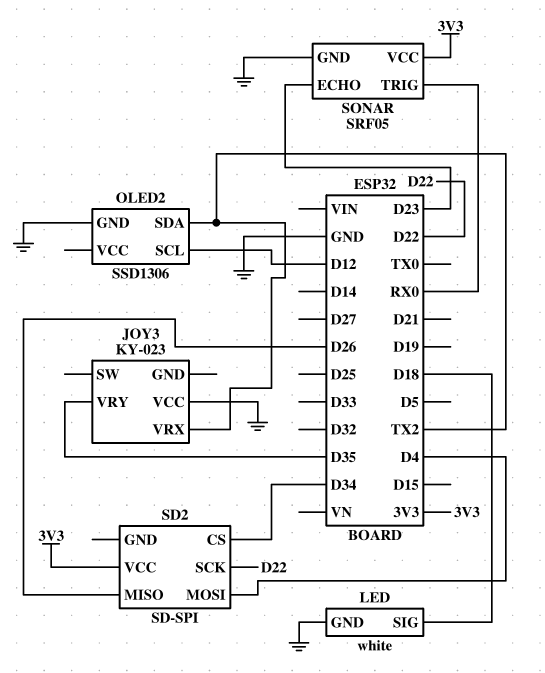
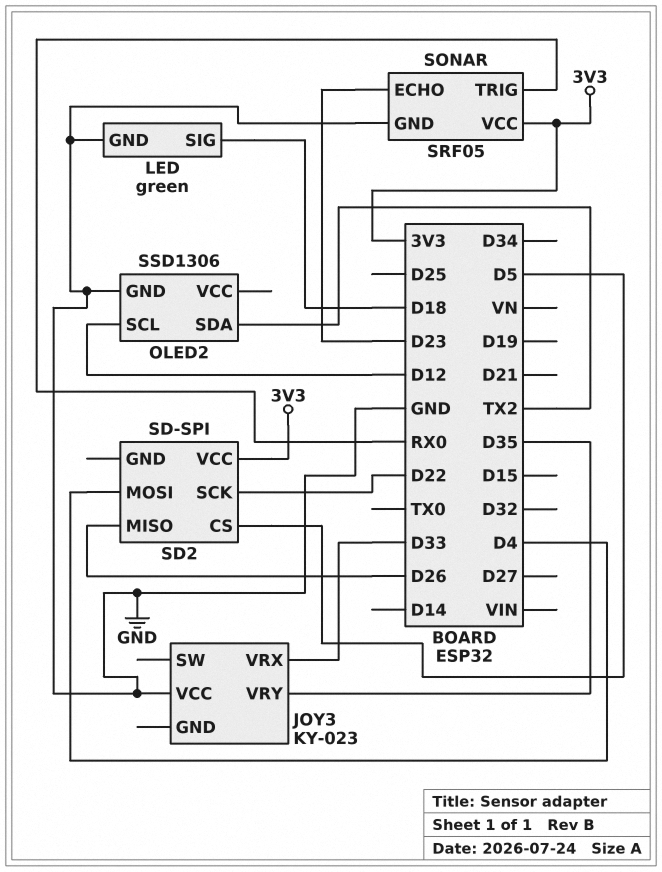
JOY3 pin VRX: TX2 -> D33
LED: white -> green
SD2 pin CS: D34 -> D5

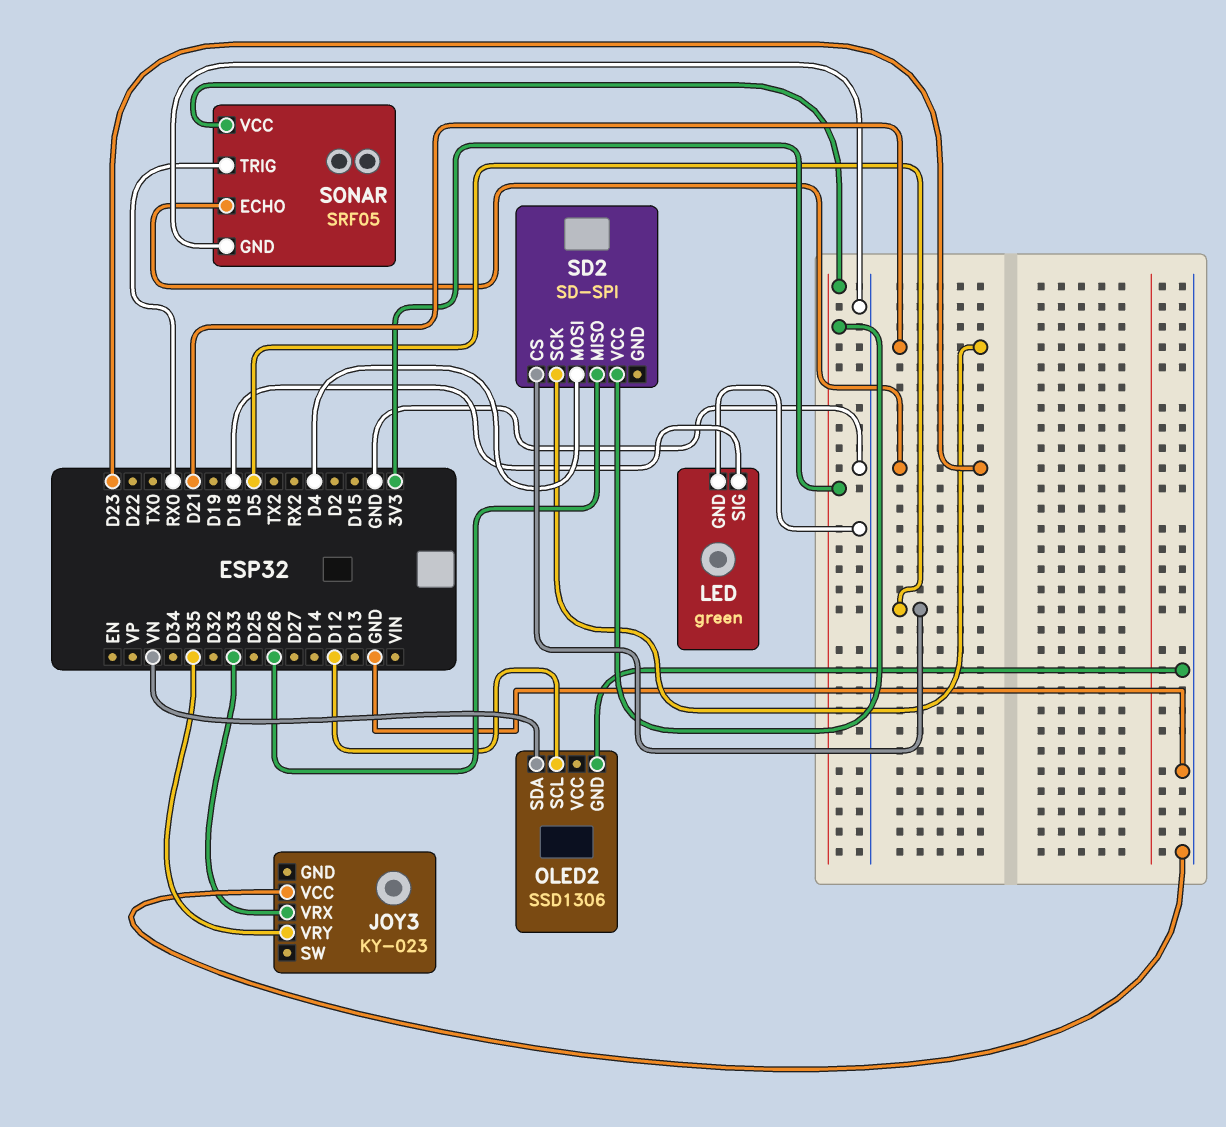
OLED2 pin SDA: TX2 -> VN
SD2 pin SCK: D22 -> D21

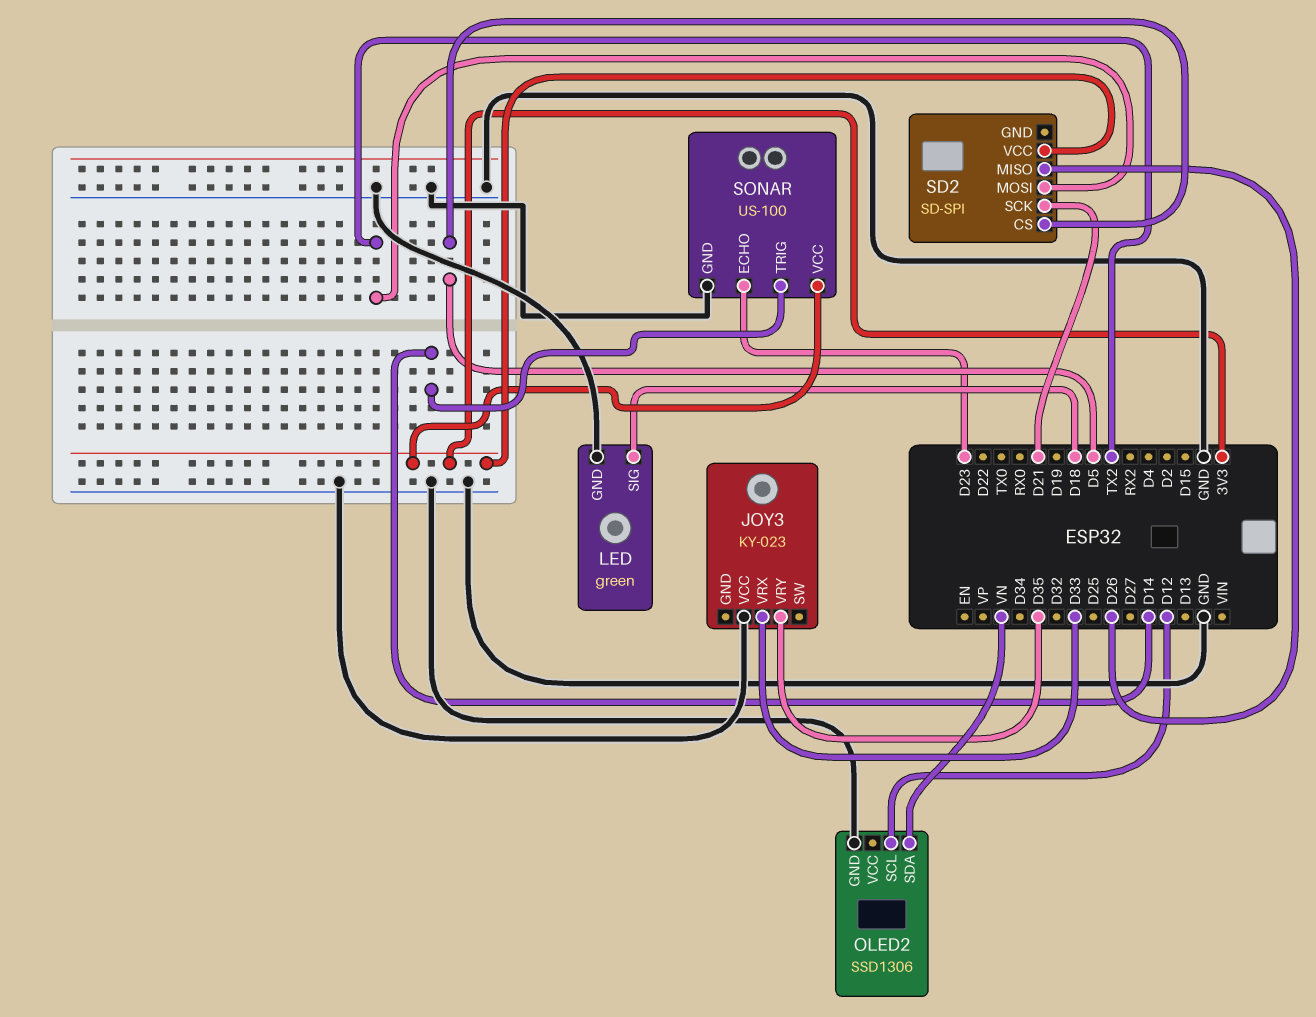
SD2 pin MOSI: D4 -> TX2
SONAR: SRF05 -> US-100
SONAR pin TRIG: RX0 -> D14

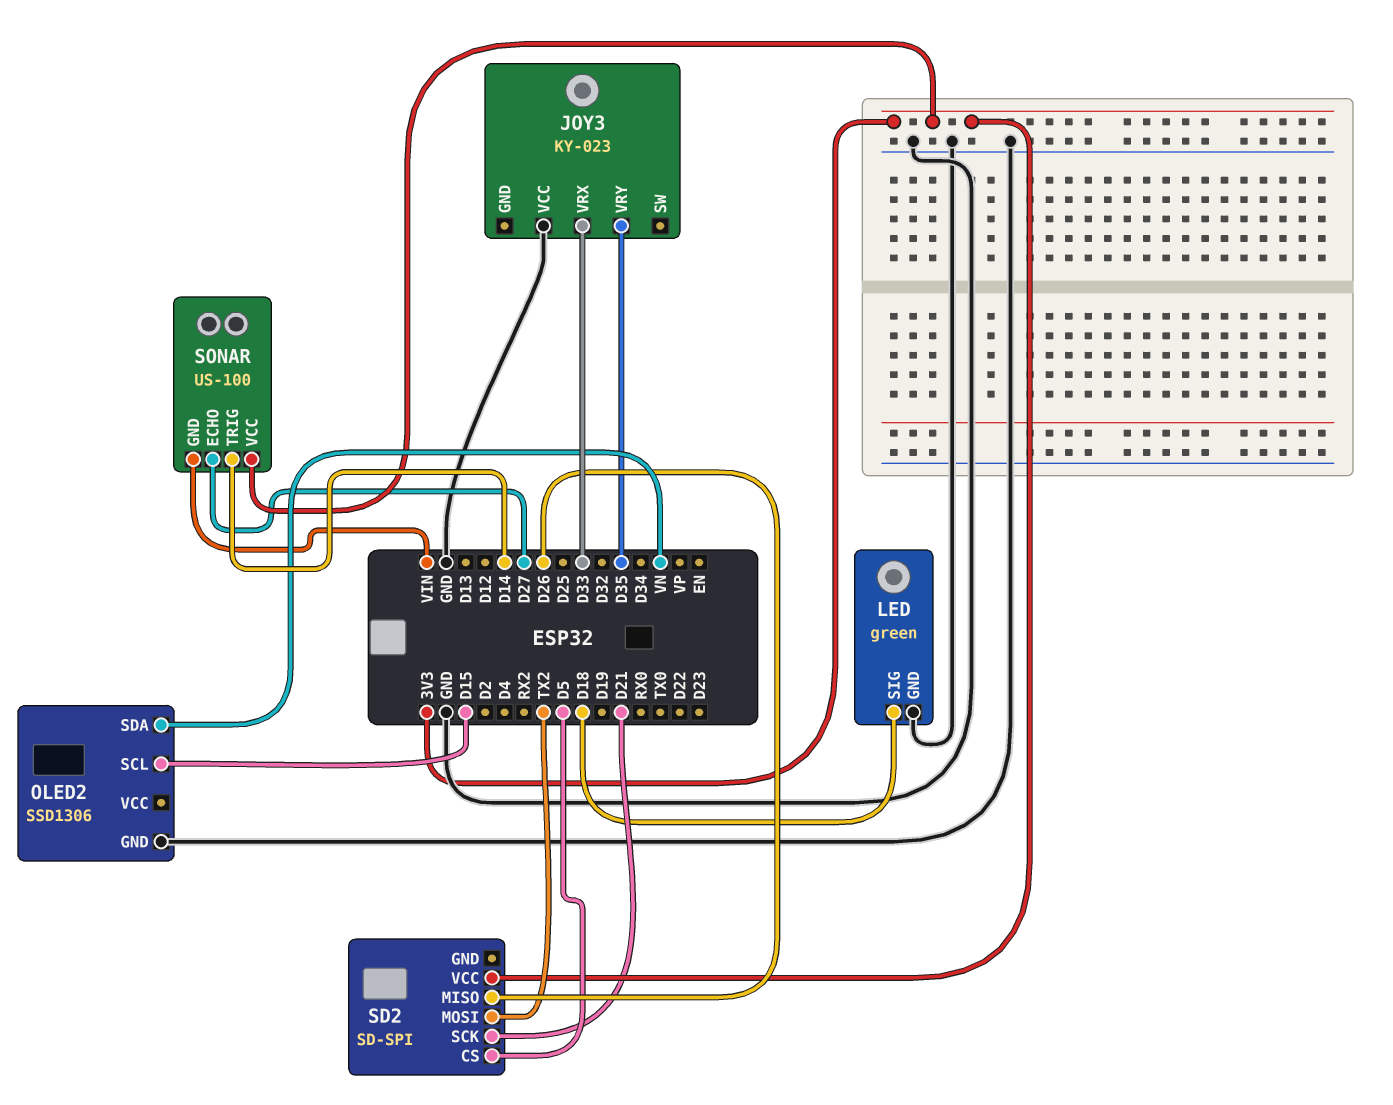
OLED2 pin SCL: D12 -> D15
SONAR pin ECHO: D23 -> D27
SONAR pin GND: GND -> VIN

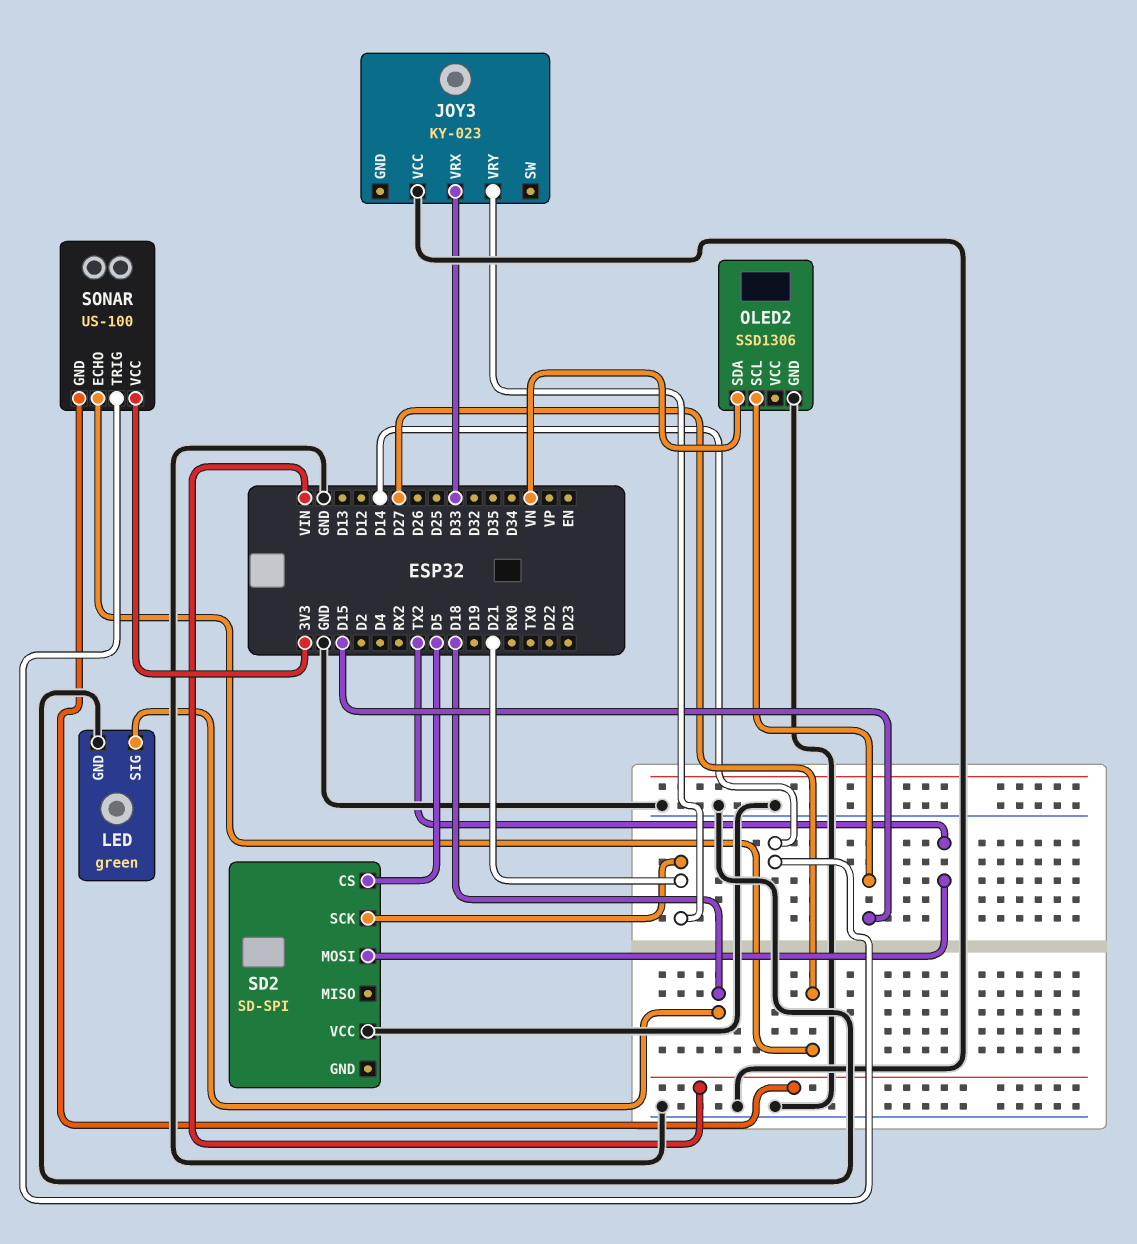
JOY3 pin VRY: D35 -> D21
SD2 pin MISO: D26 -> none
SD2 pin VCC: 3V3 -> GND

